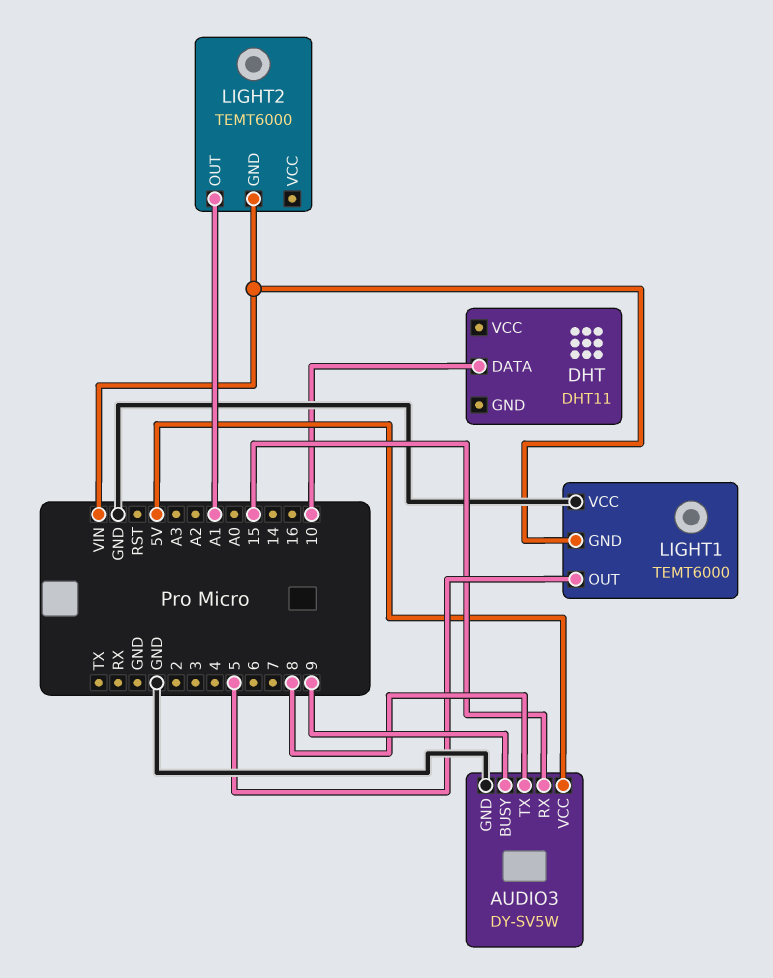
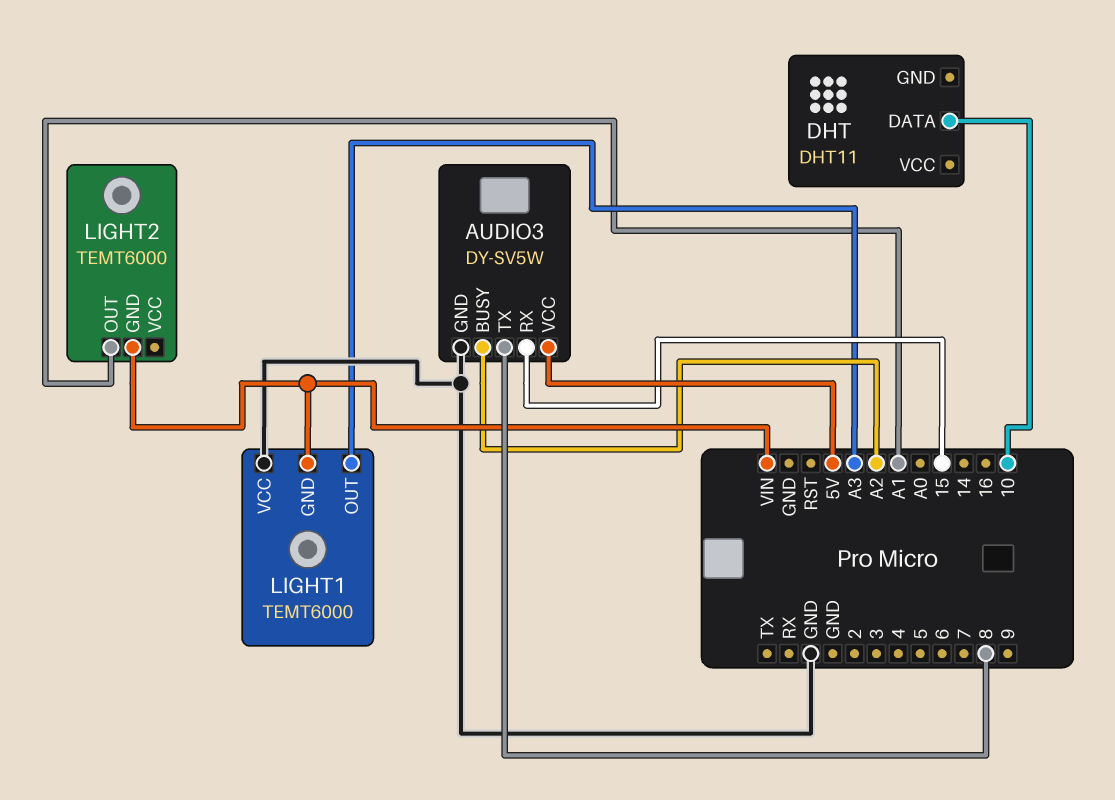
AUDIO3 pin BUSY: 9 -> A2
LIGHT1 pin OUT: 5 -> A3

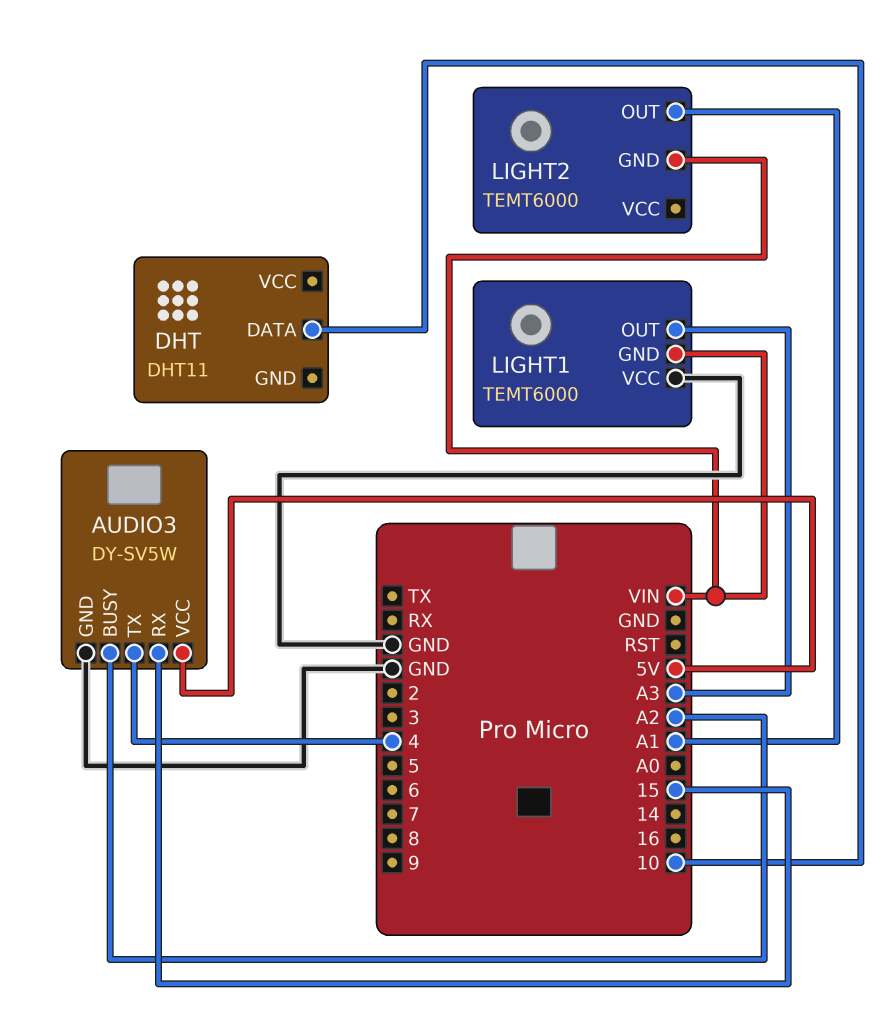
AUDIO3 pin TX: 8 -> 4

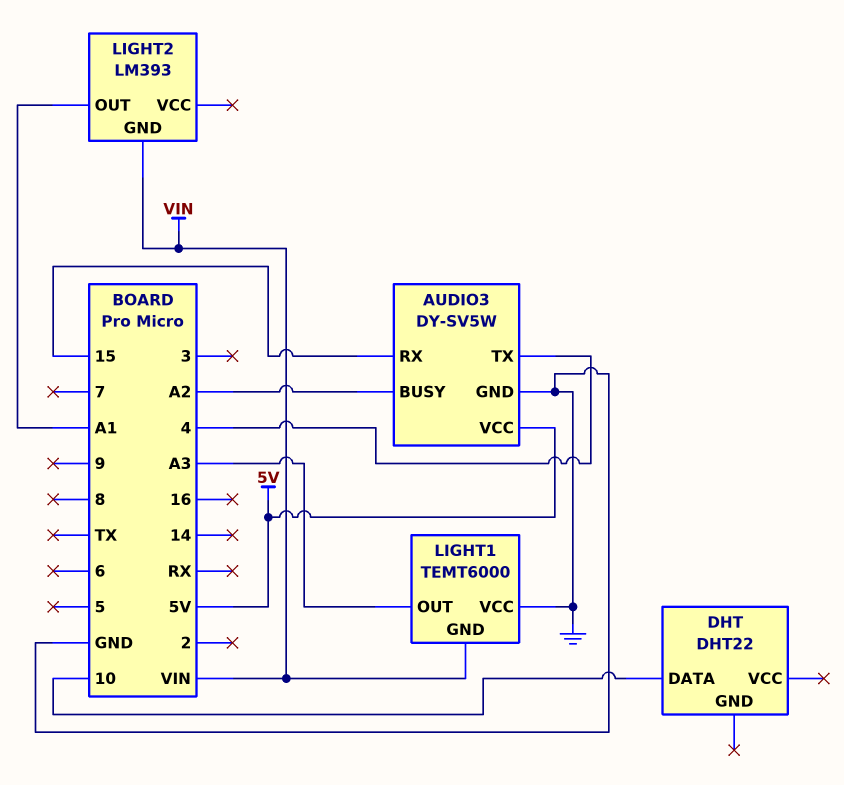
DHT: DHT11 -> DHT22
LIGHT2: TEMT6000 -> LM393

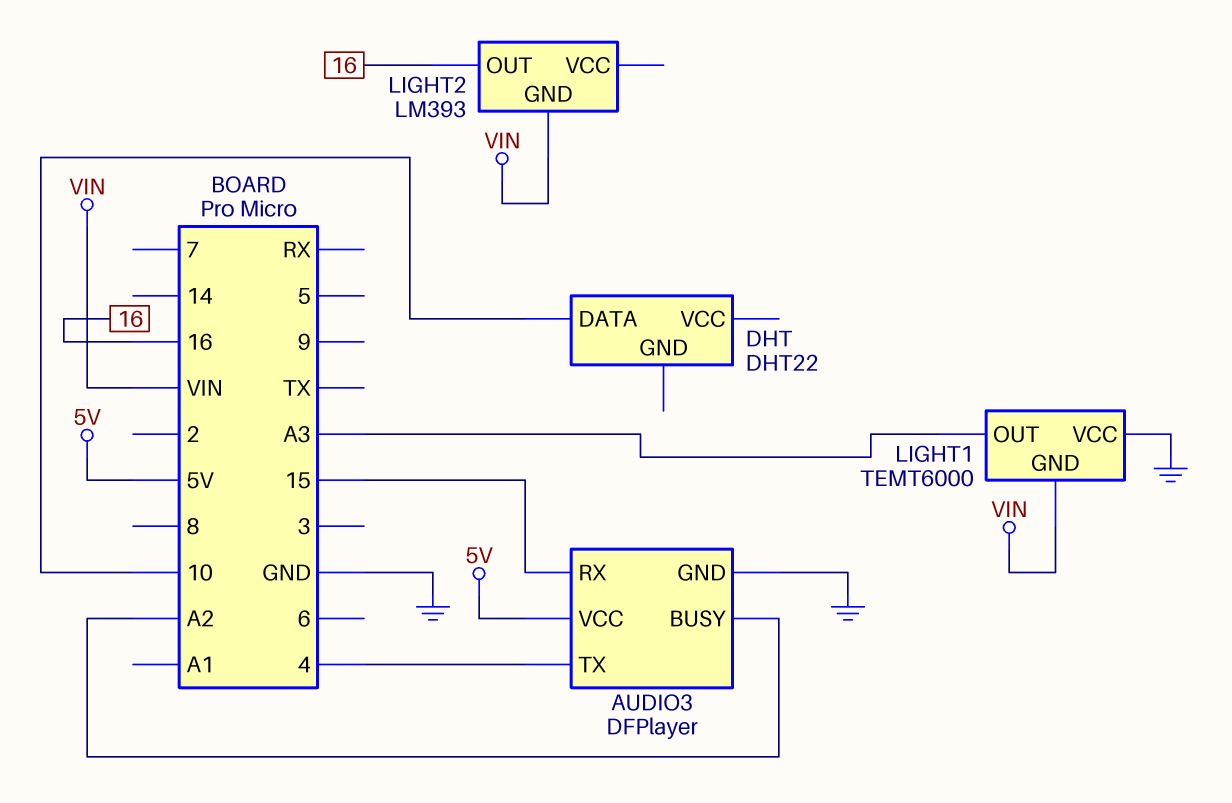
AUDIO3: DY-SV5W -> DFPlayer
LIGHT2 pin OUT: A1 -> 16

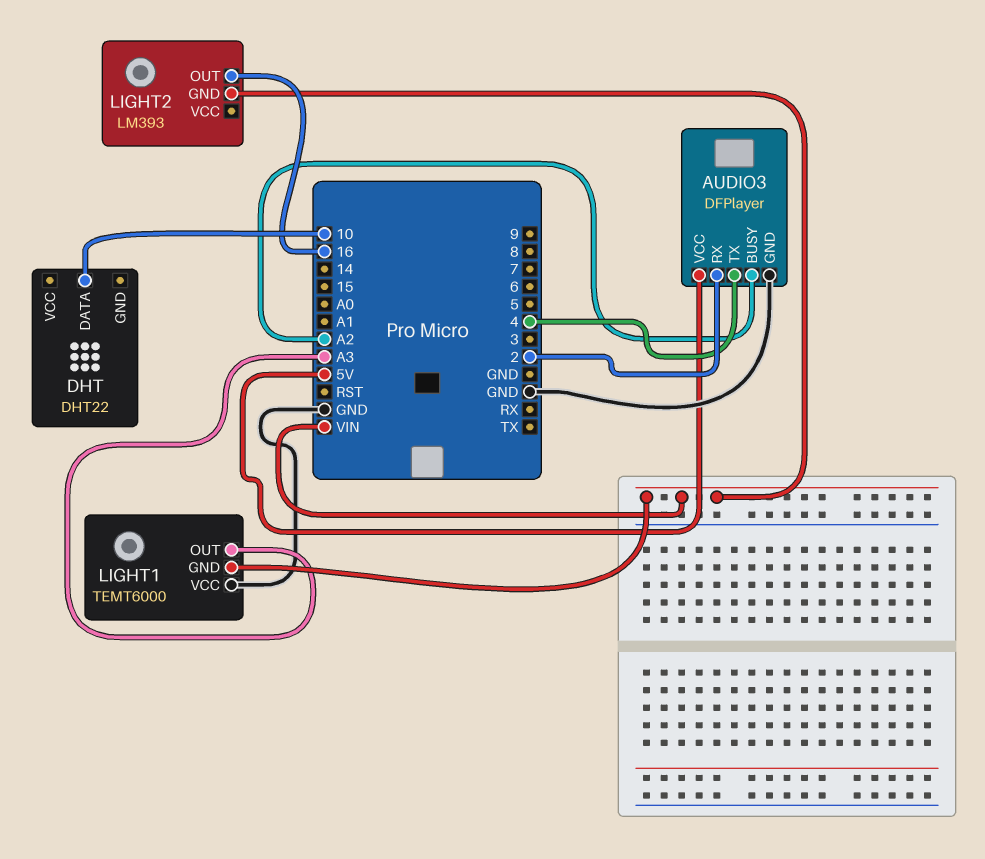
AUDIO3 pin RX: 15 -> 2

